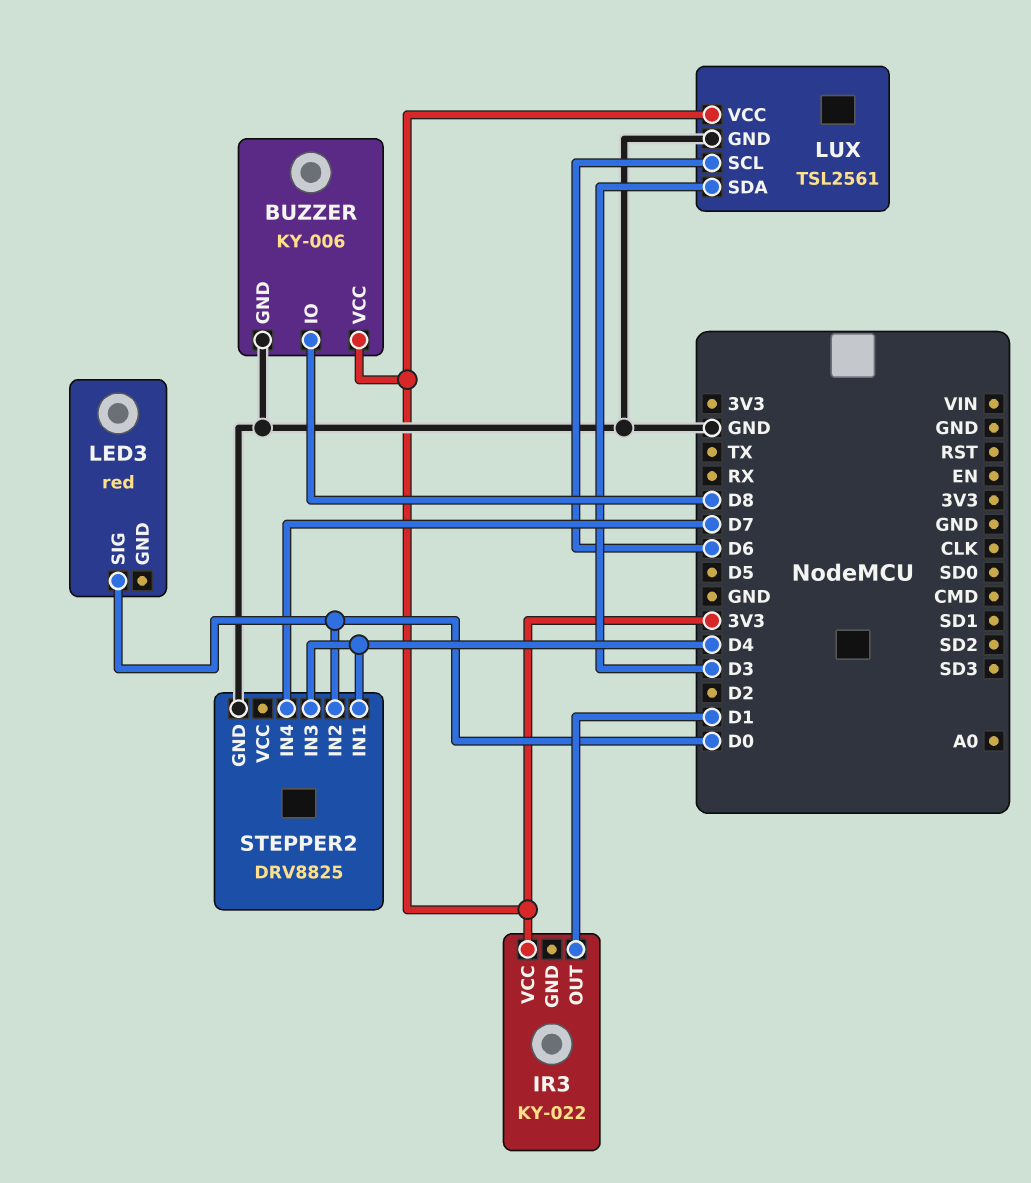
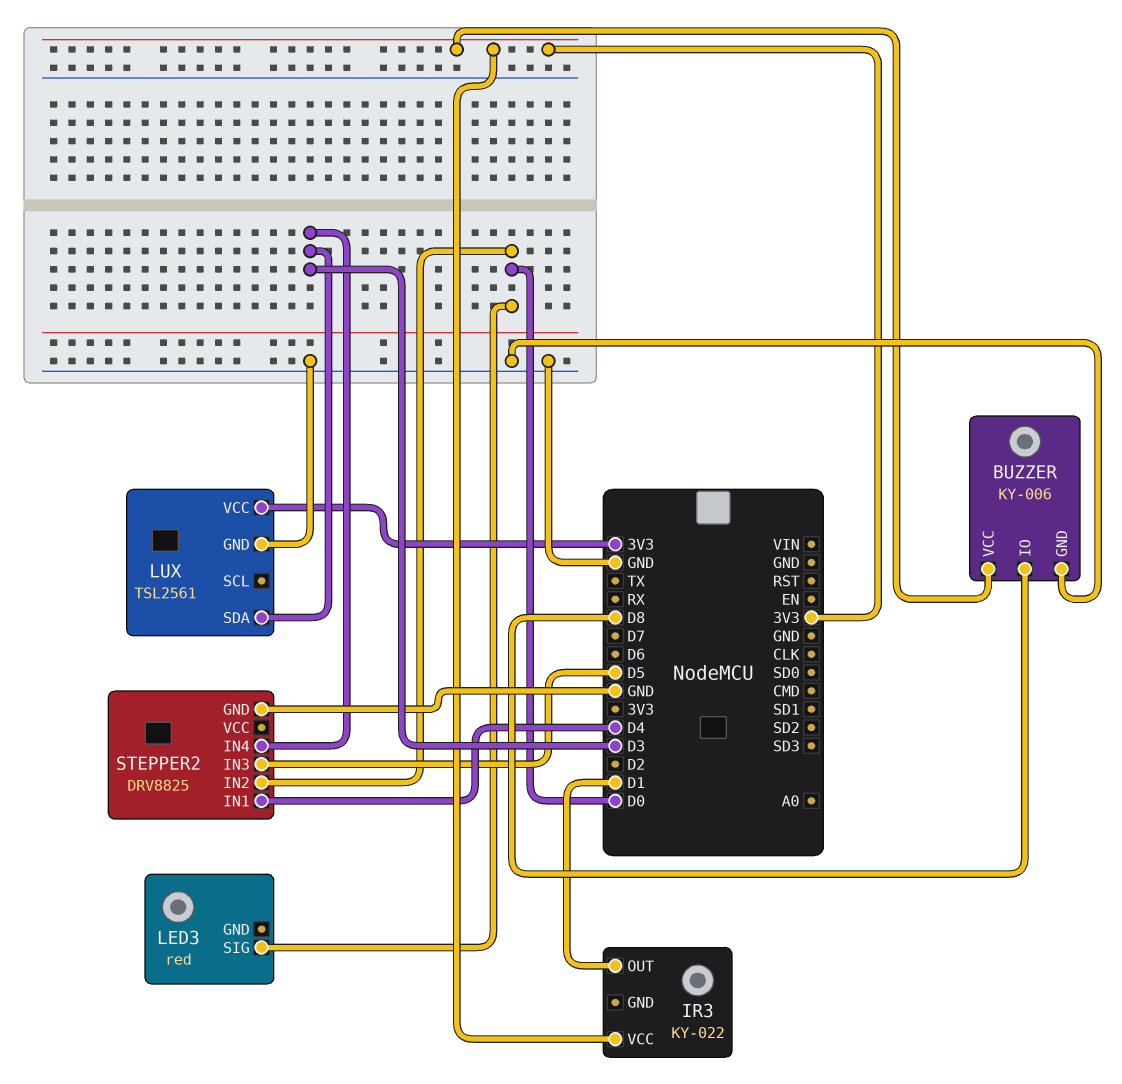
LUX pin SCL: D6 -> none
STEPPER2 pin IN3: D4 -> D5
STEPPER2 pin IN4: D7 -> D3

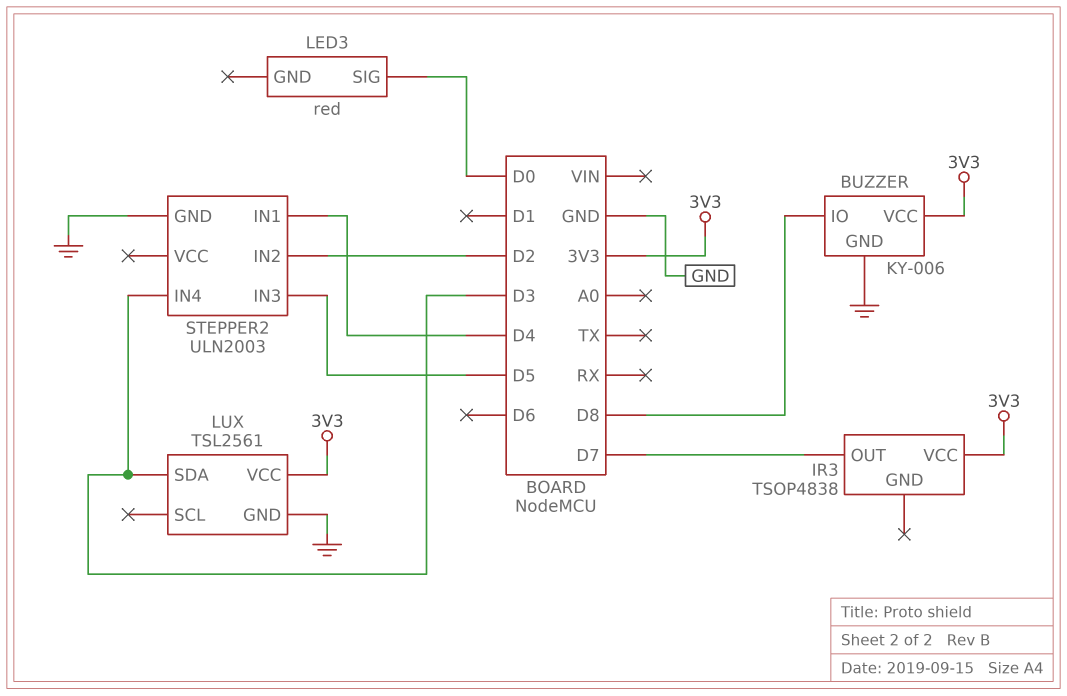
IR3: KY-022 -> TSOP4838
IR3 pin OUT: D1 -> D7
STEPPER2: DRV8825 -> ULN2003
STEPPER2 pin IN2: D0 -> D2

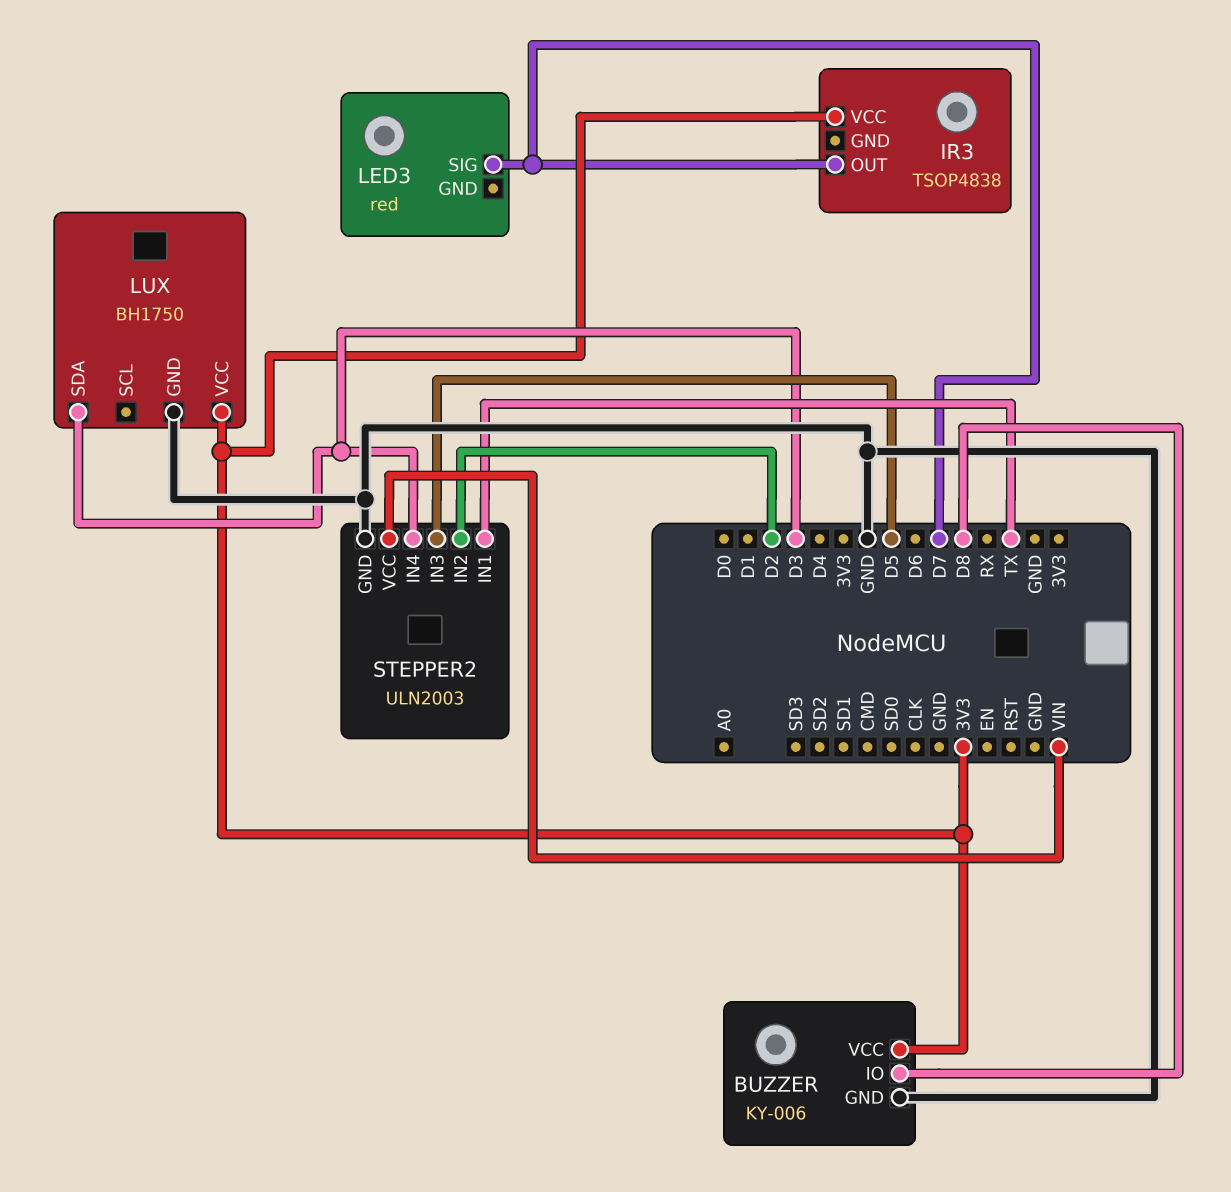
LED3 pin SIG: D0 -> D7
LUX: TSL2561 -> BH1750
STEPPER2 pin IN1: D4 -> TX
STEPPER2 pin VCC: none -> VIN

